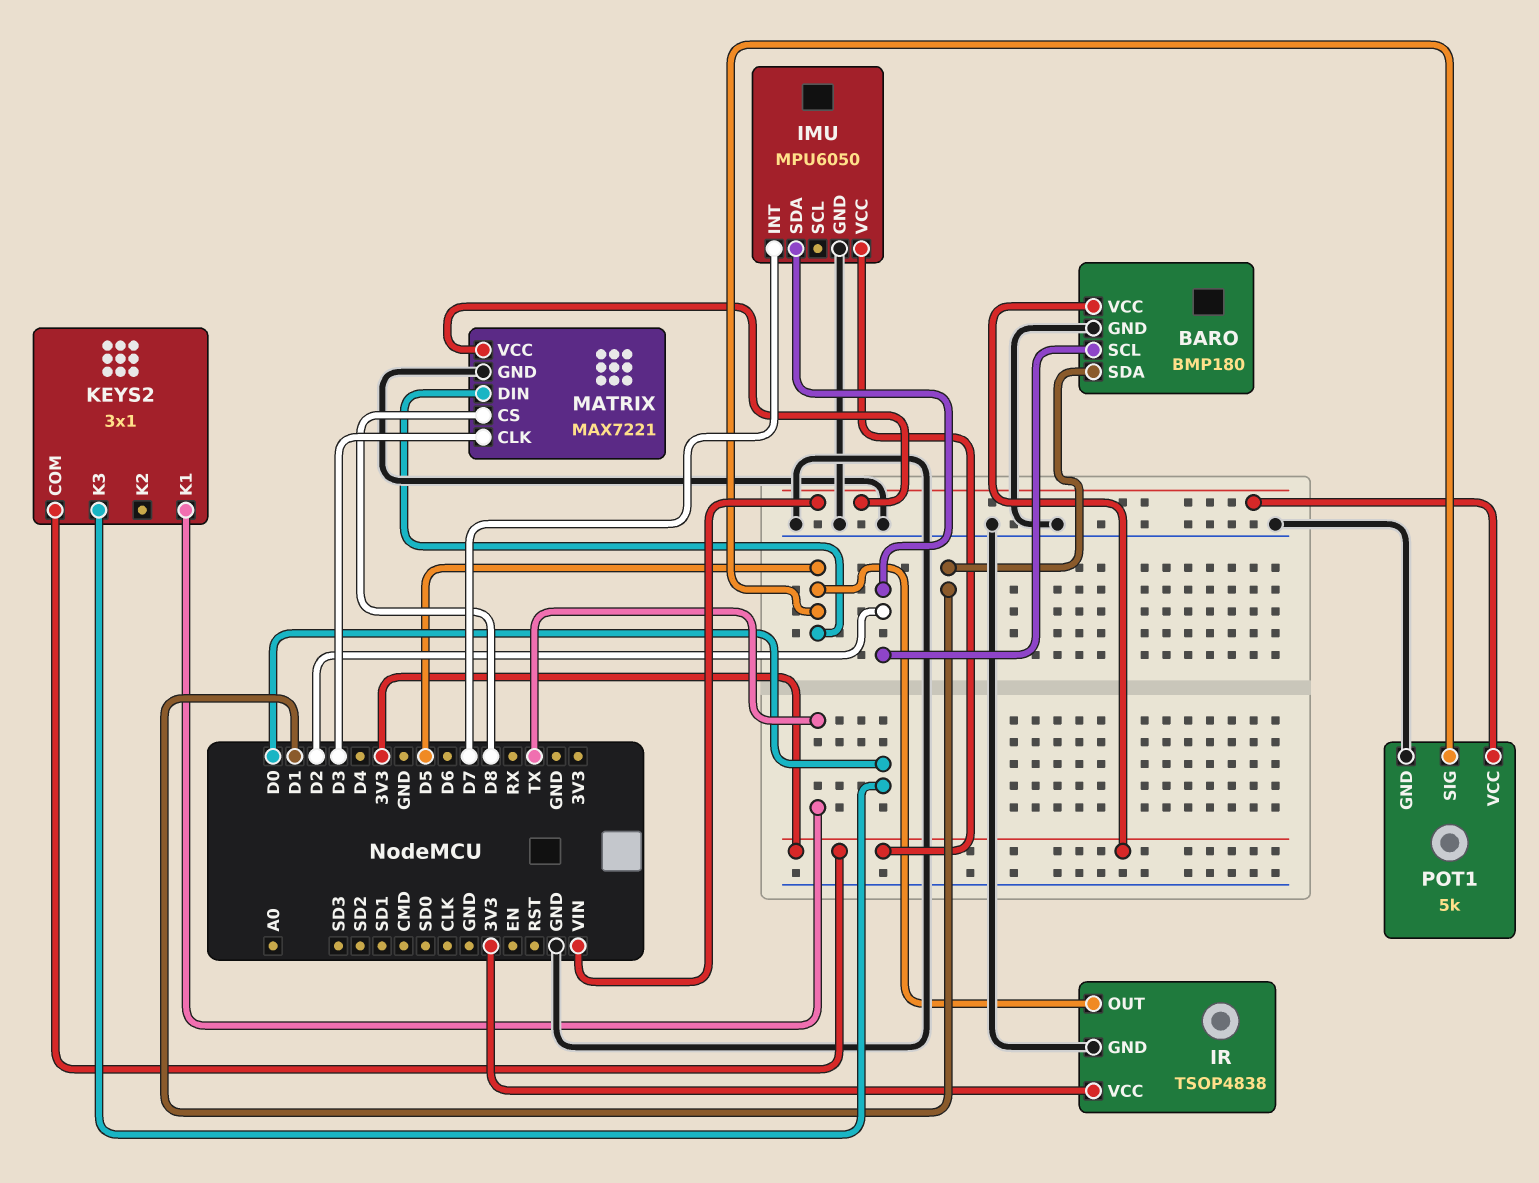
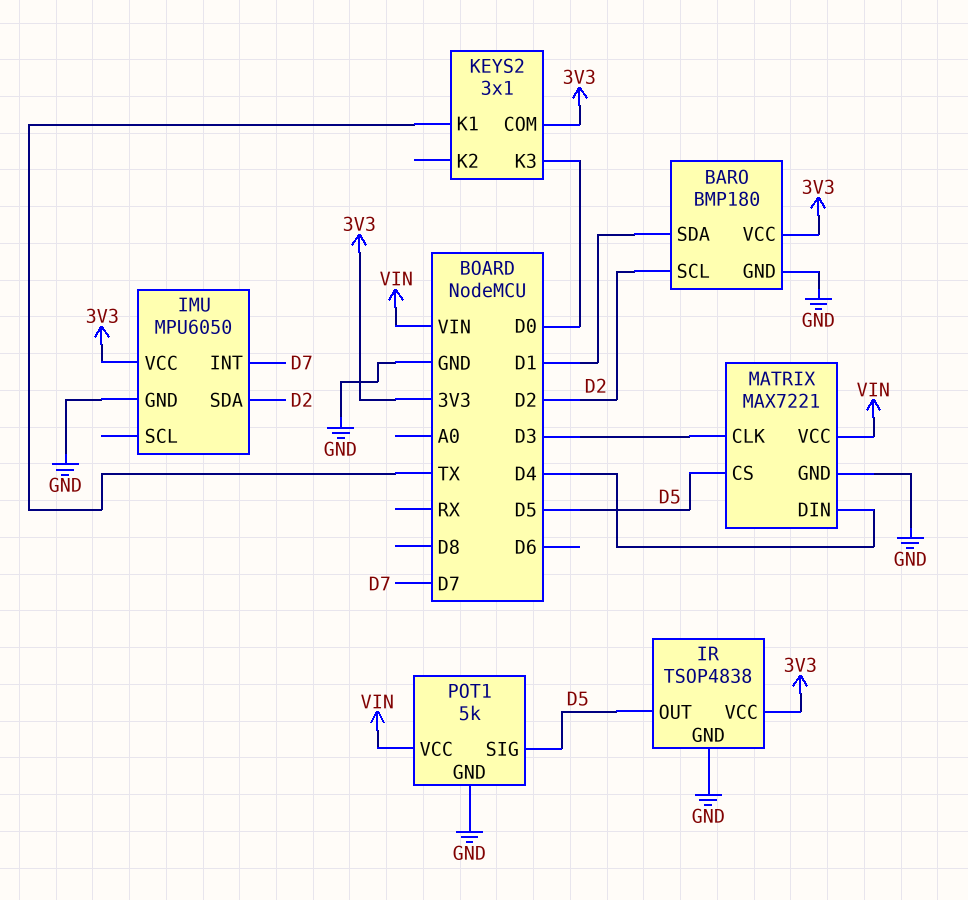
MATRIX pin CS: D8 -> D5
MATRIX pin DIN: D5 -> D4

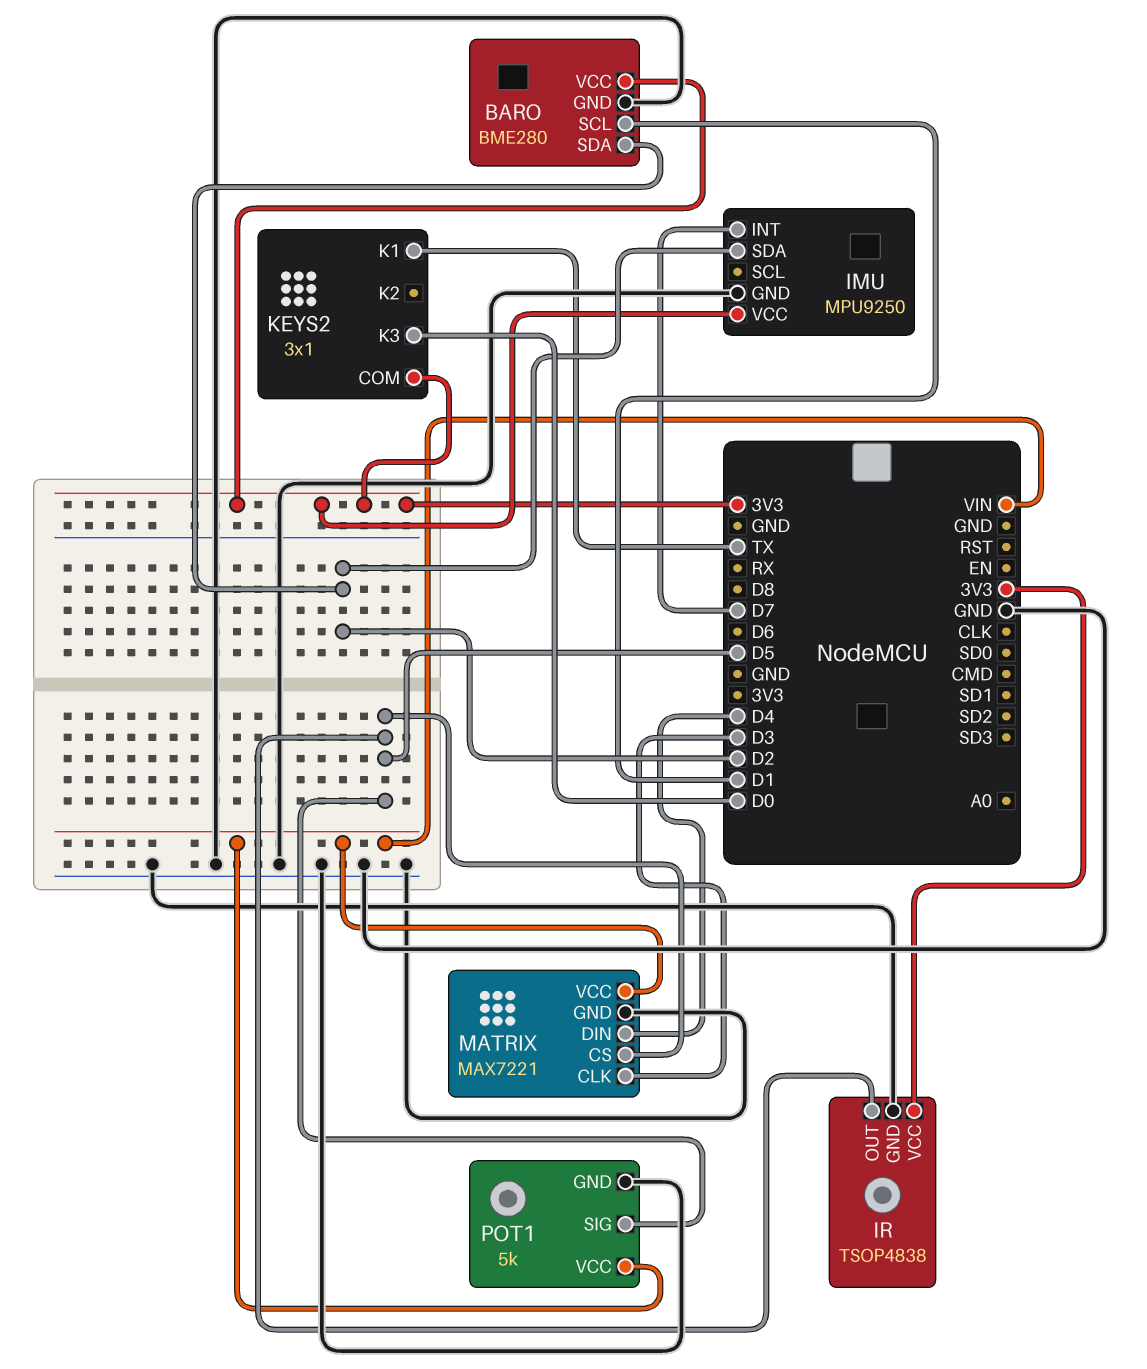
BARO: BMP180 -> BME280
BARO pin SCL: D2 -> D1
BARO pin SDA: D1 -> D2
IMU: MPU6050 -> MPU9250

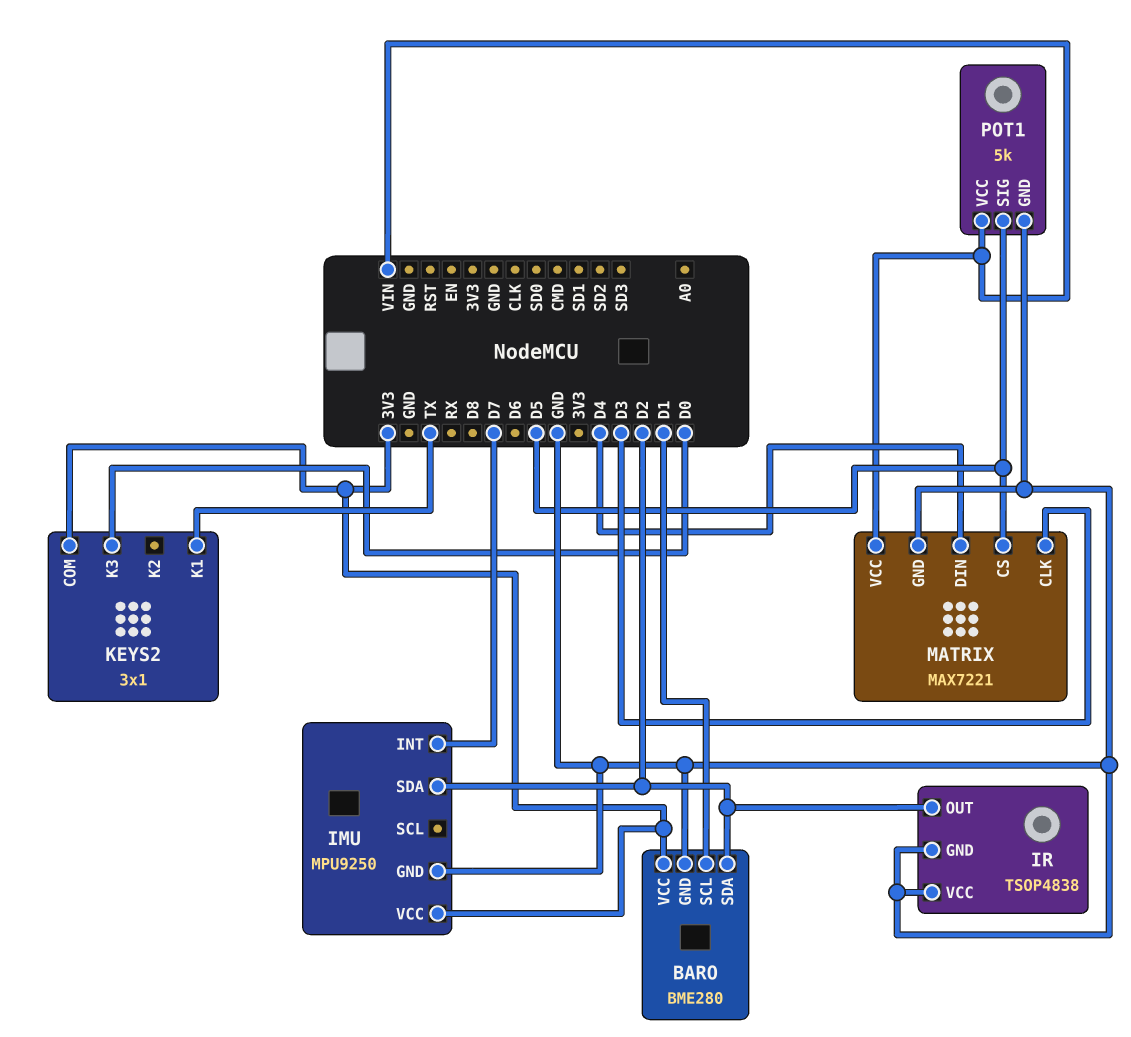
IR pin OUT: D5 -> D2
IR pin VCC: 3V3 -> GND

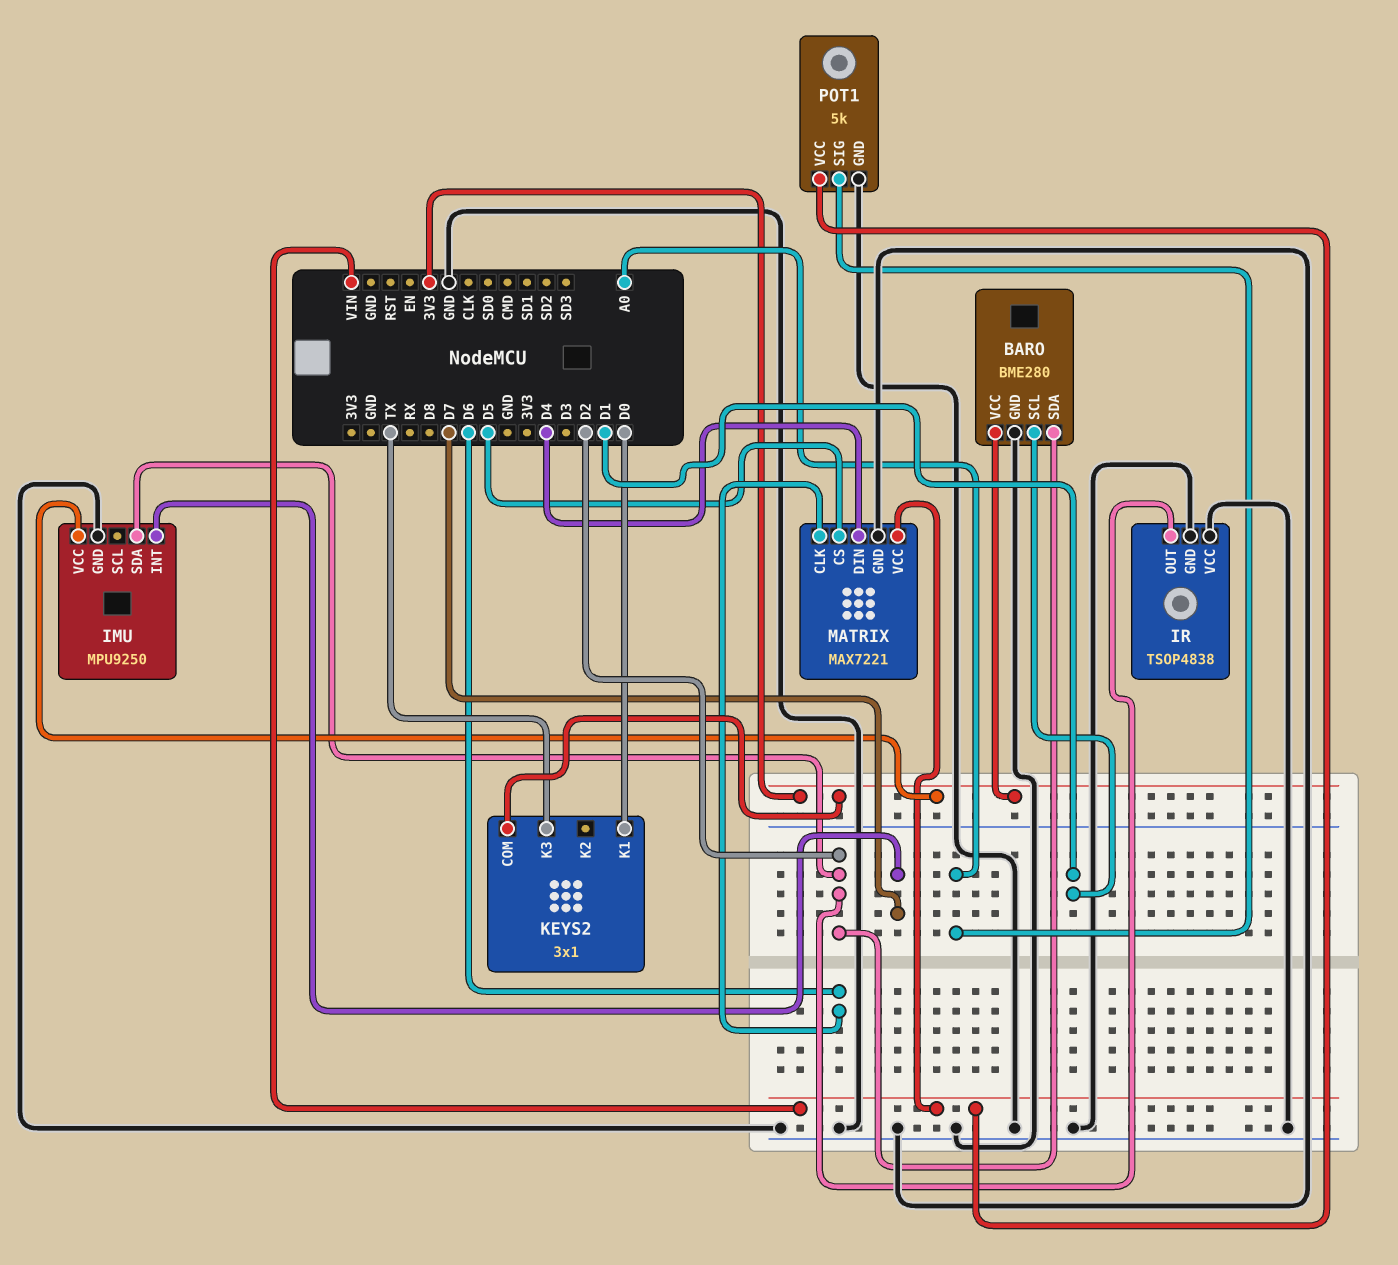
KEYS2 pin K1: TX -> D0
KEYS2 pin K3: D0 -> TX
MATRIX pin CLK: D3 -> D6
POT1 pin SIG: D5 -> A0

